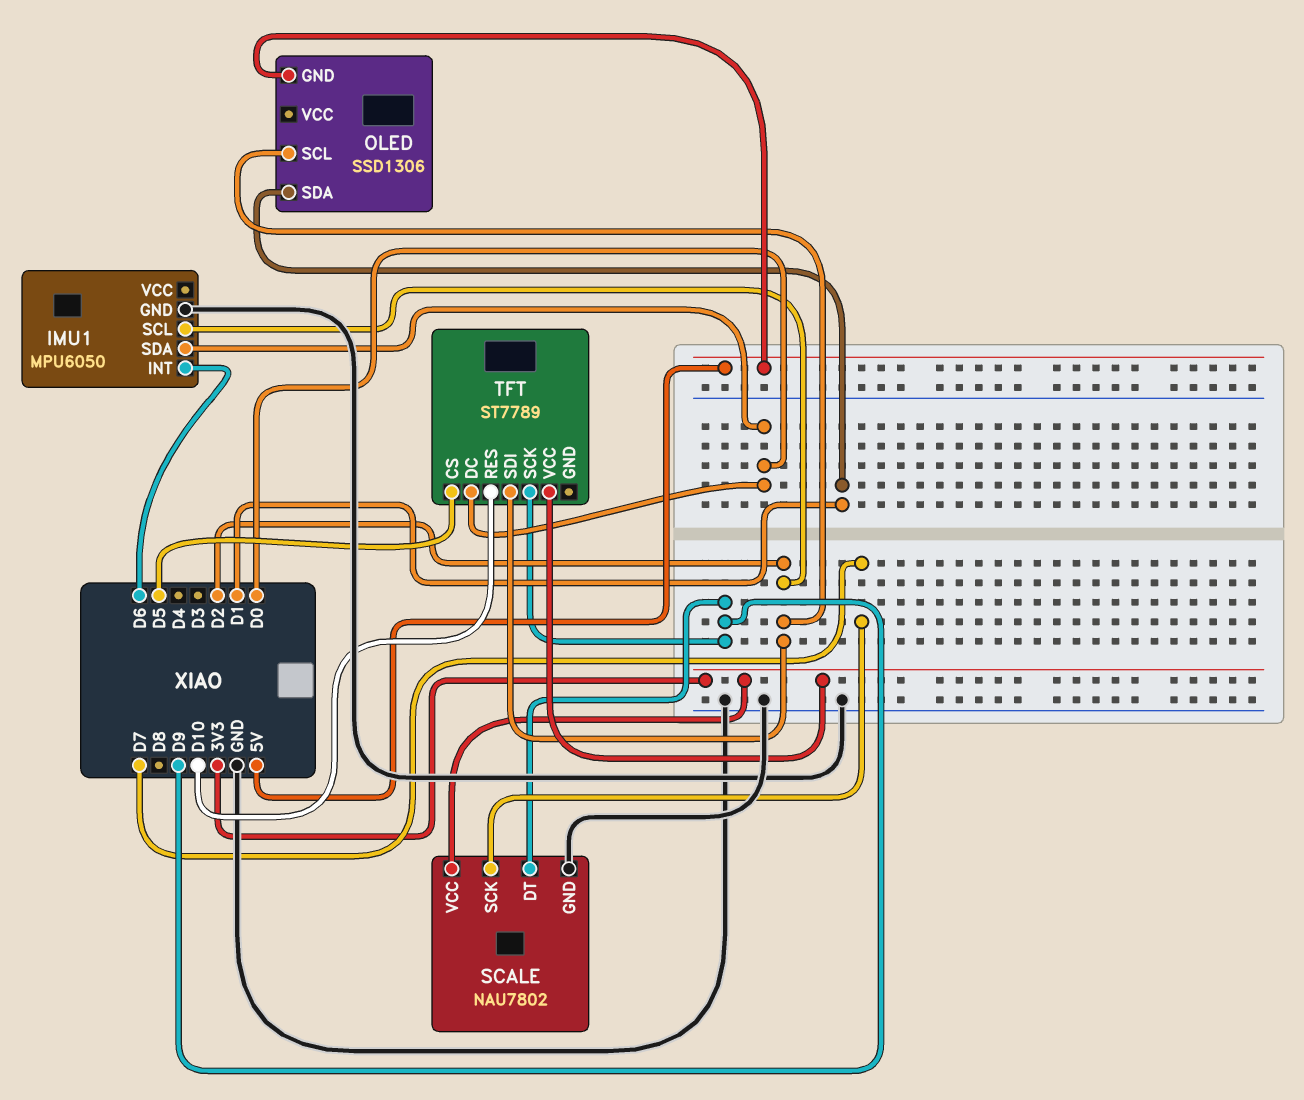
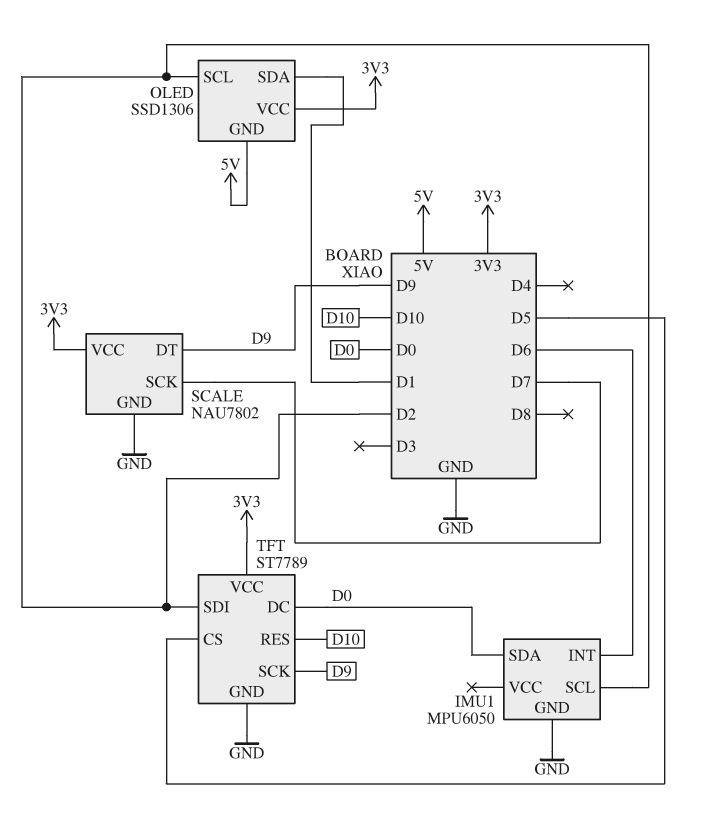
OLED pin VCC: none -> 3V3
TFT pin GND: none -> GND

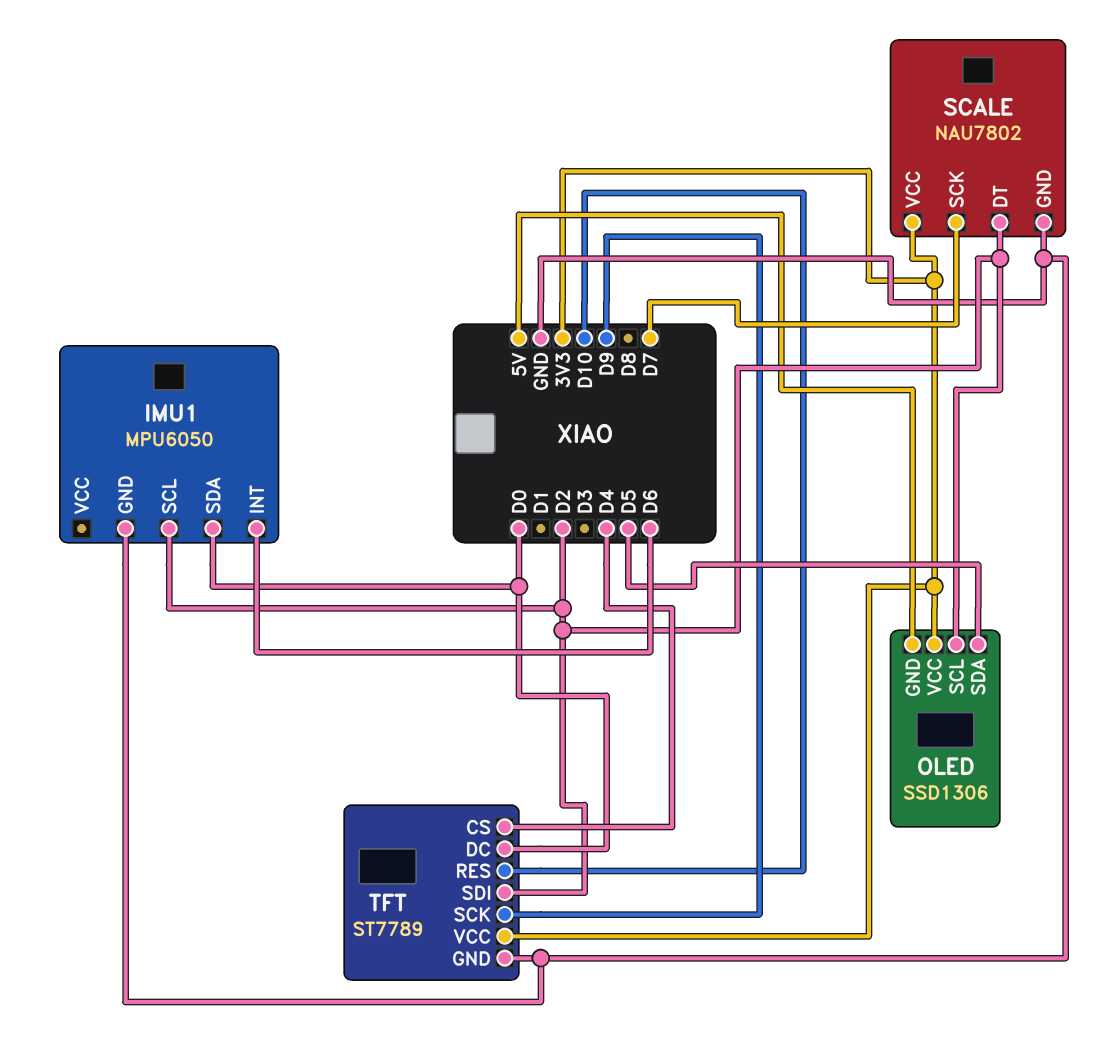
OLED pin SDA: D1 -> D5
SCALE pin DT: D9 -> D2
TFT pin CS: D5 -> D4

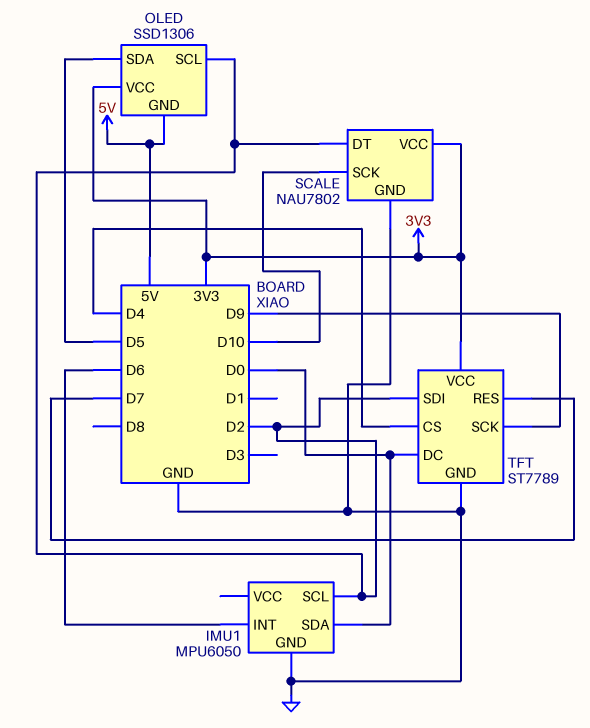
SCALE pin SCK: D7 -> D10
TFT pin RES: D10 -> D7

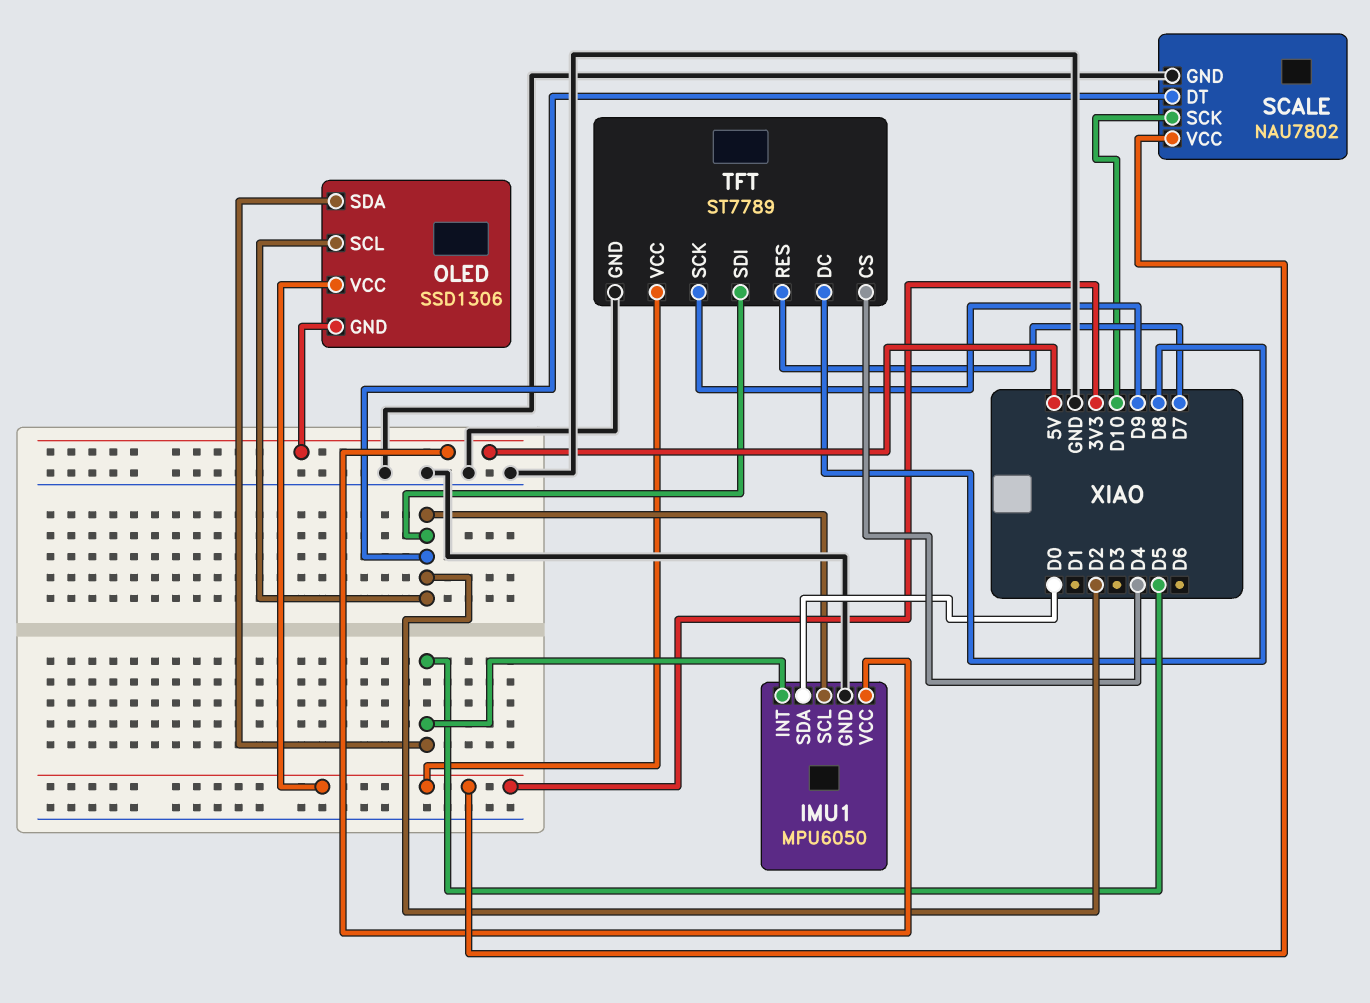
IMU1 pin INT: D6 -> D5
IMU1 pin VCC: none -> 5V
TFT pin DC: D0 -> D8

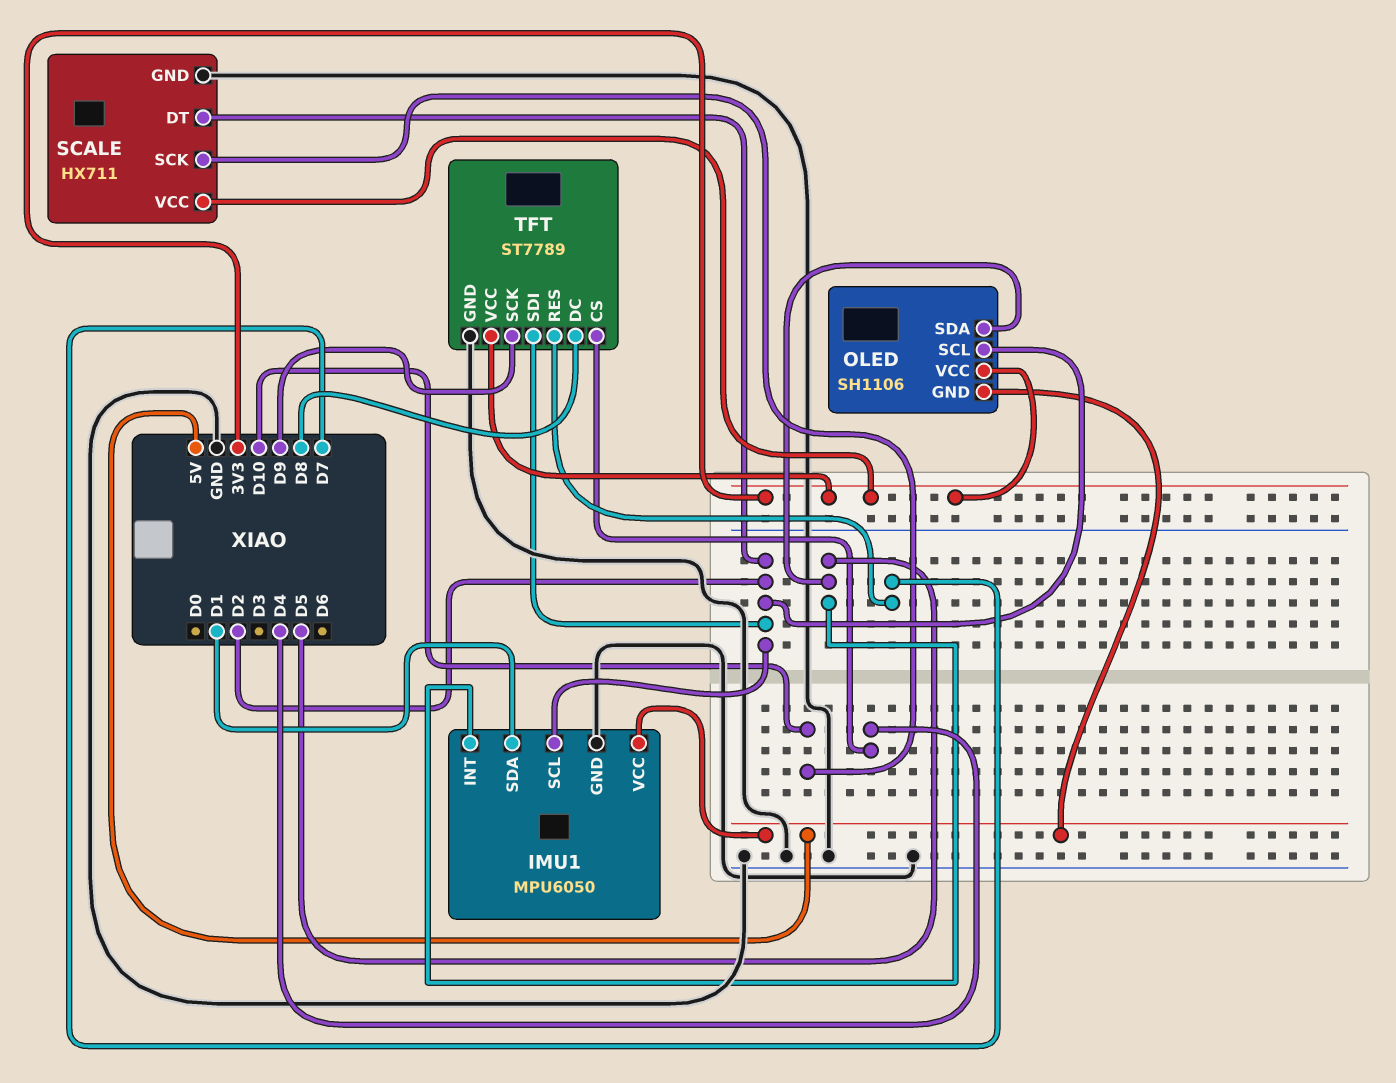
IMU1 pin SDA: D0 -> D1
OLED: SSD1306 -> SH1106
SCALE: NAU7802 -> HX711

